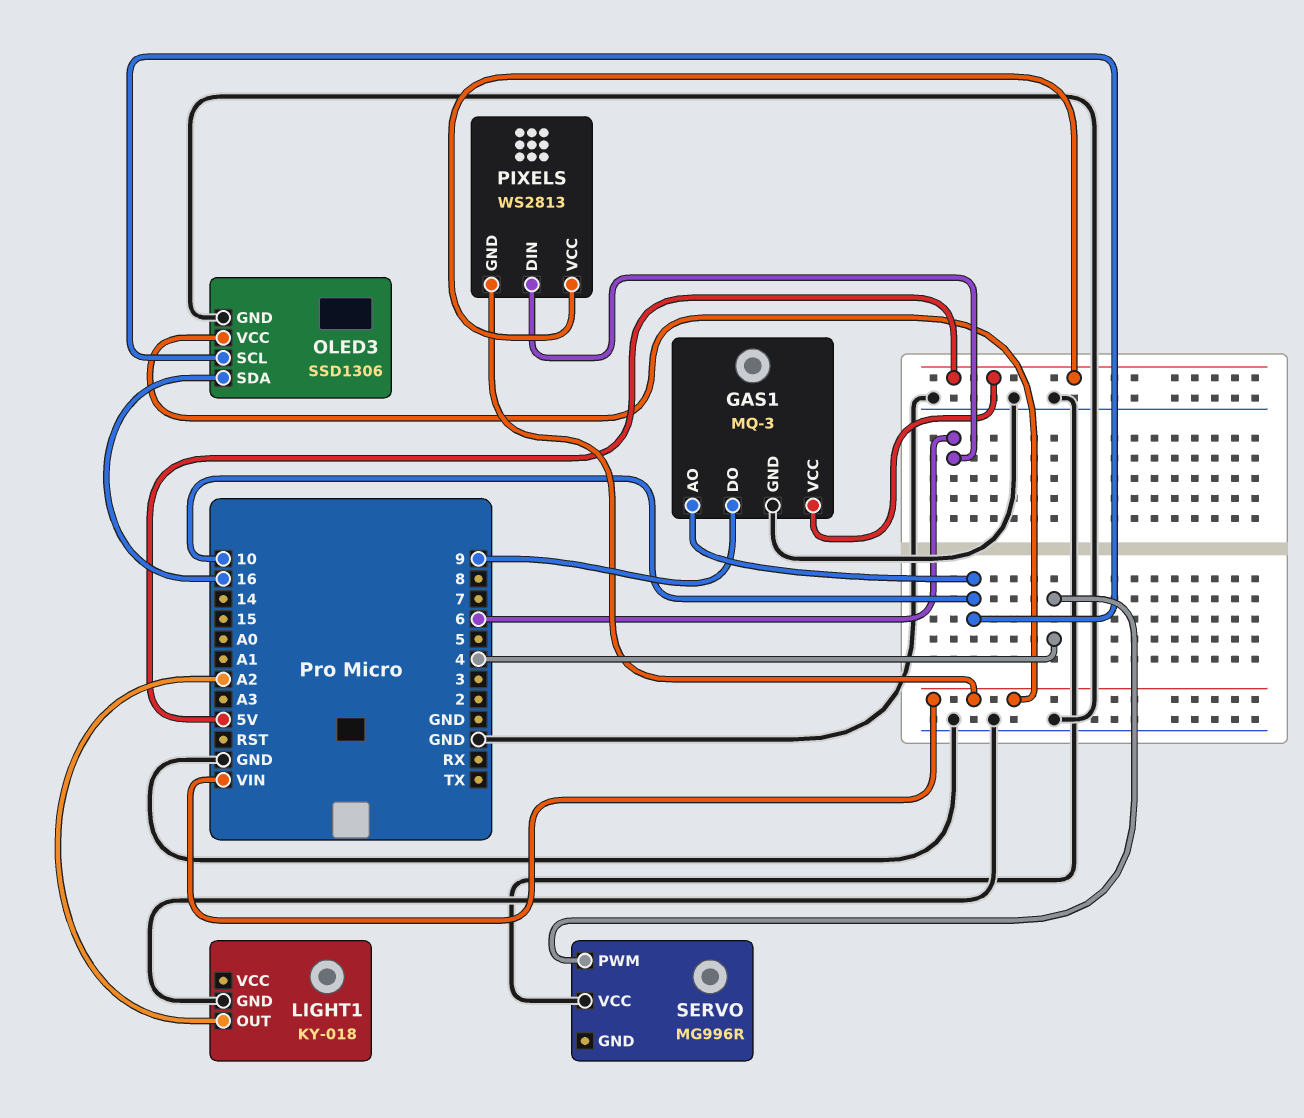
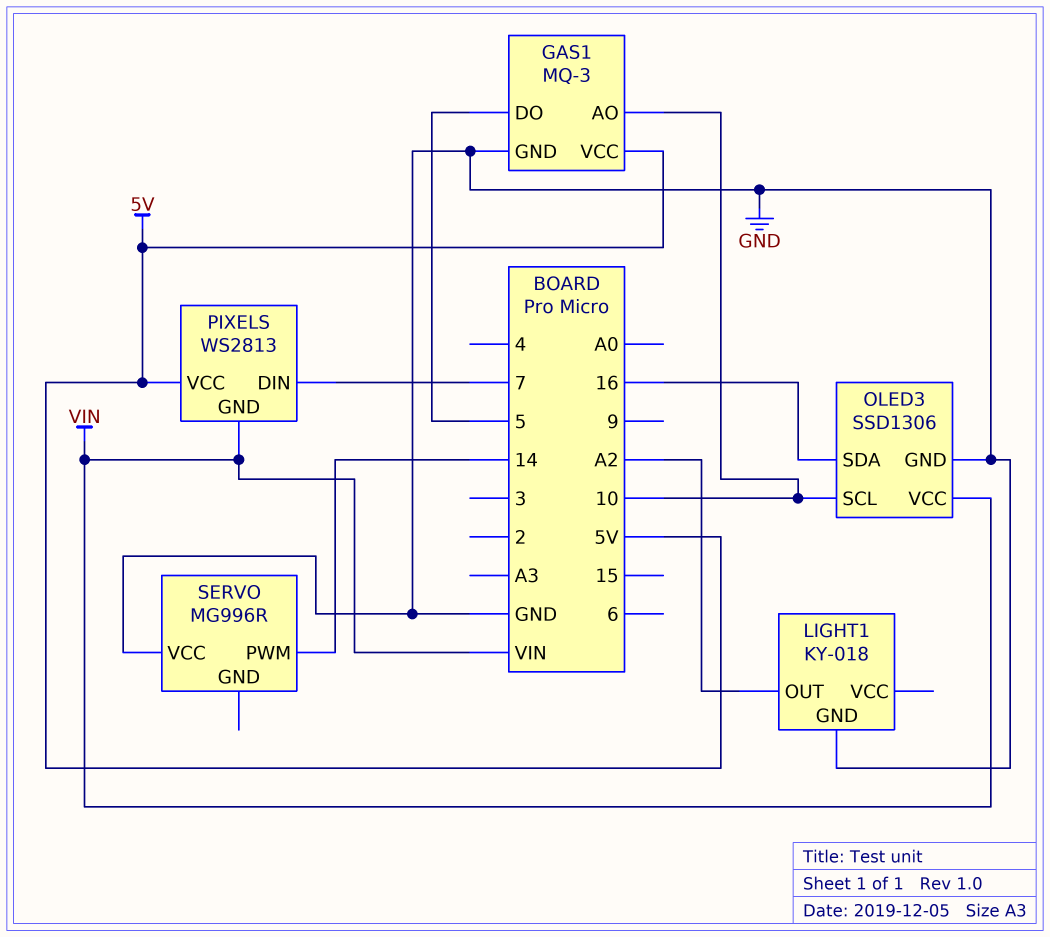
GAS1 pin DO: 9 -> 5
PIXELS pin DIN: 6 -> 7
SERVO pin PWM: 4 -> 14

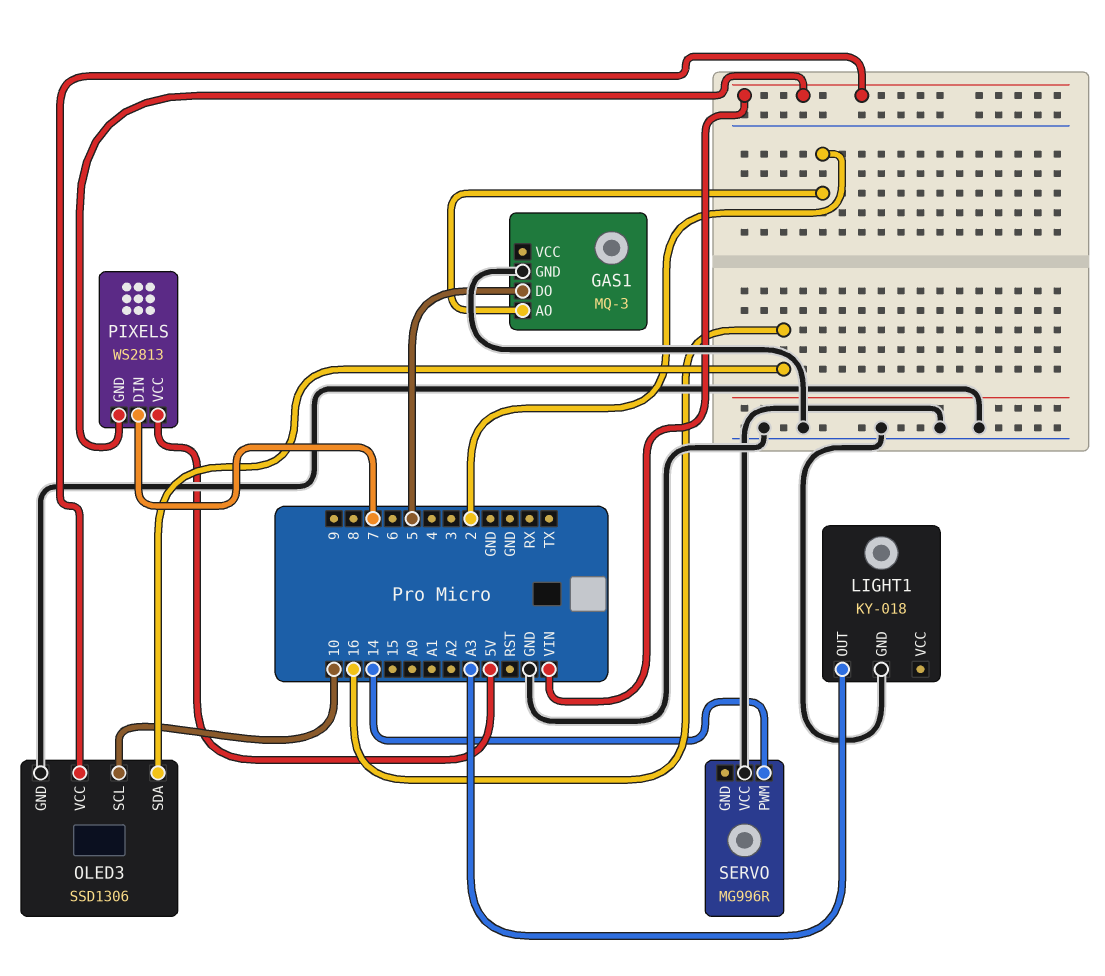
GAS1 pin AO: 10 -> 2
GAS1 pin VCC: 5V -> none
LIGHT1 pin OUT: A2 -> A3

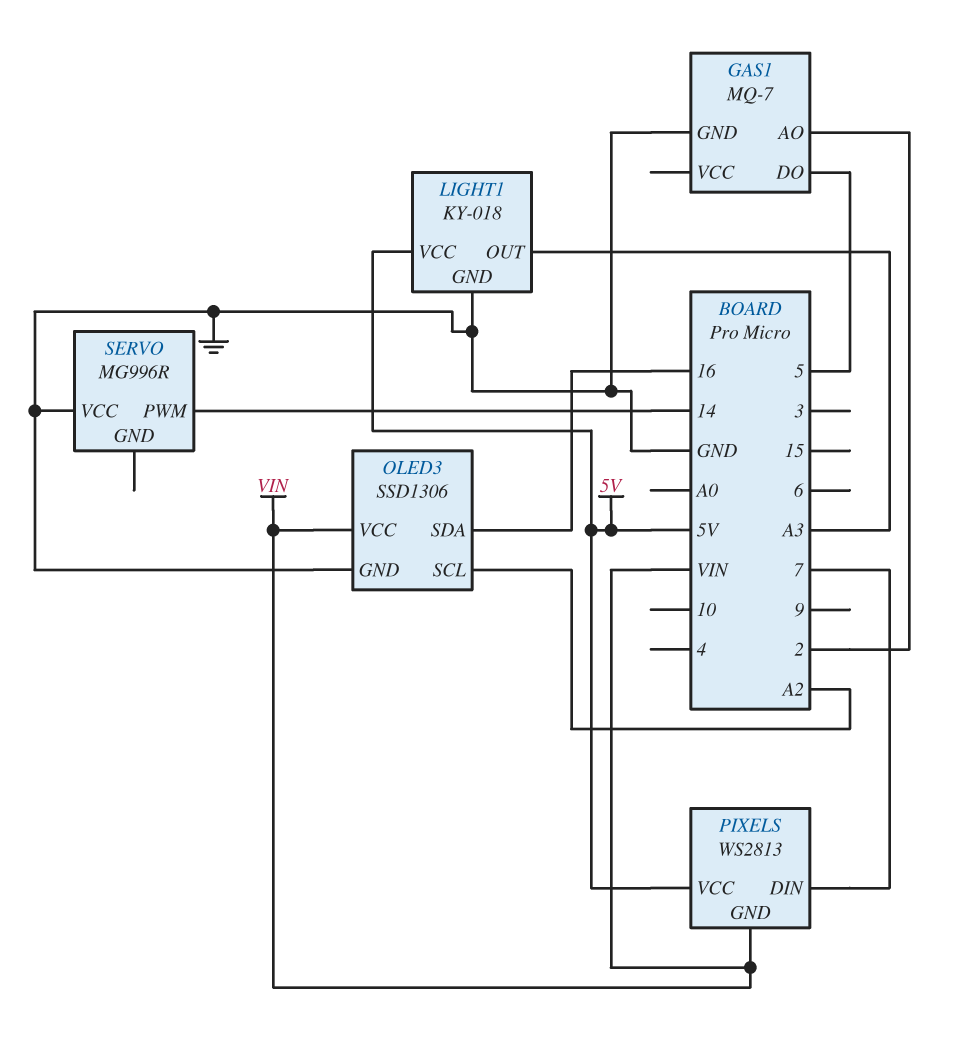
GAS1: MQ-3 -> MQ-7
LIGHT1 pin VCC: none -> 5V
OLED3 pin SCL: 10 -> A2

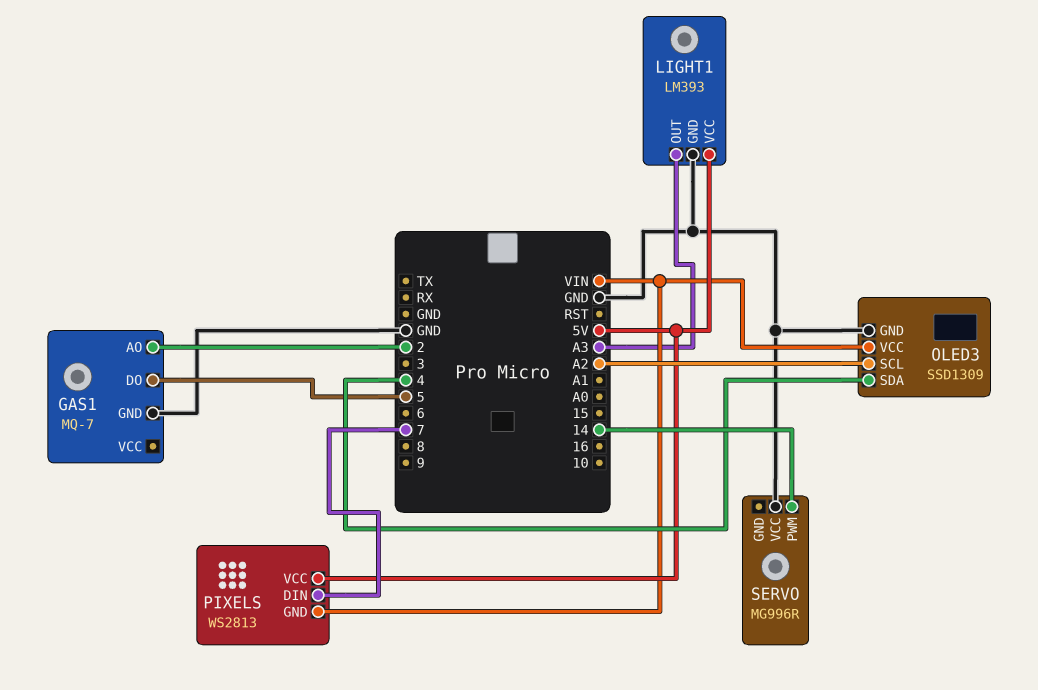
LIGHT1: KY-018 -> LM393
OLED3: SSD1306 -> SSD1309
OLED3 pin SDA: 16 -> 4

